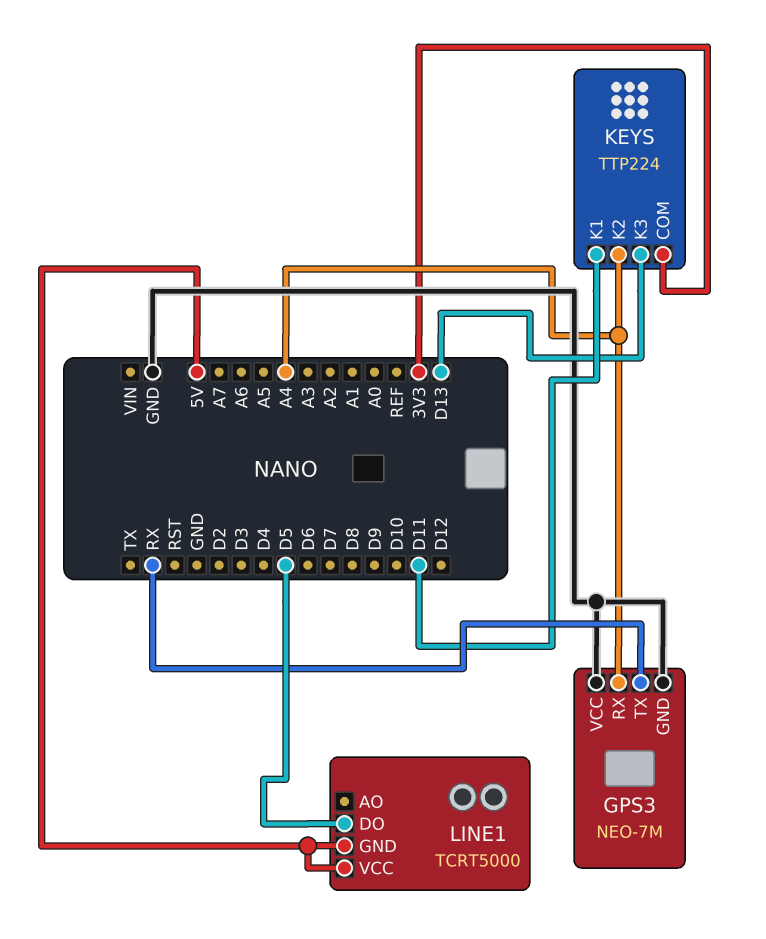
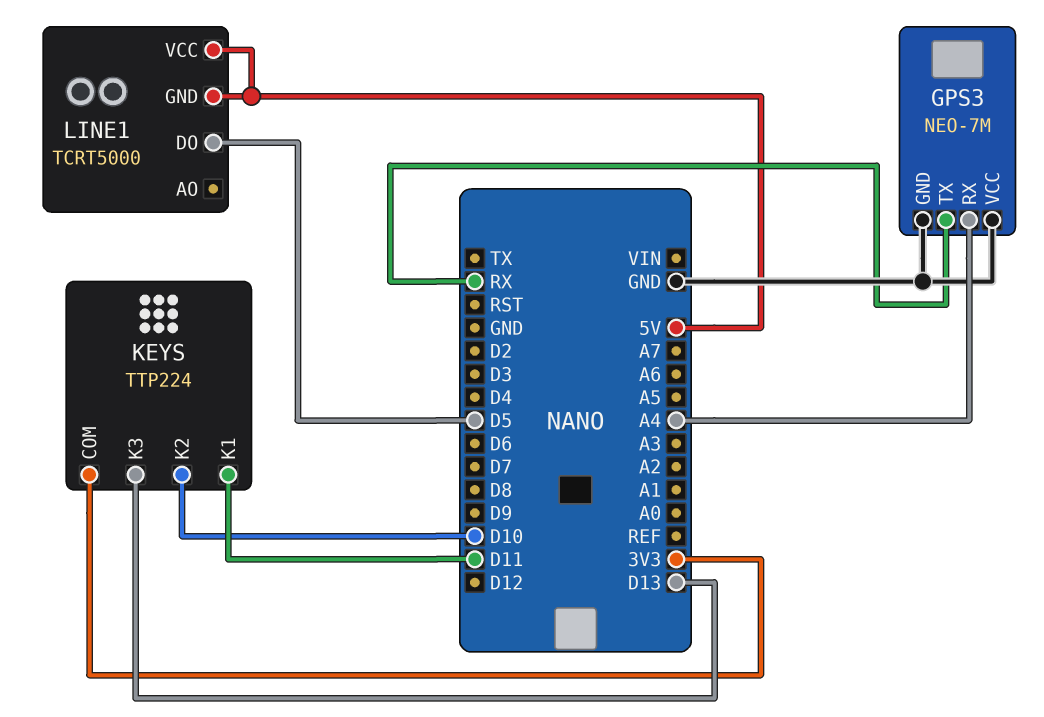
KEYS pin K2: A4 -> D10

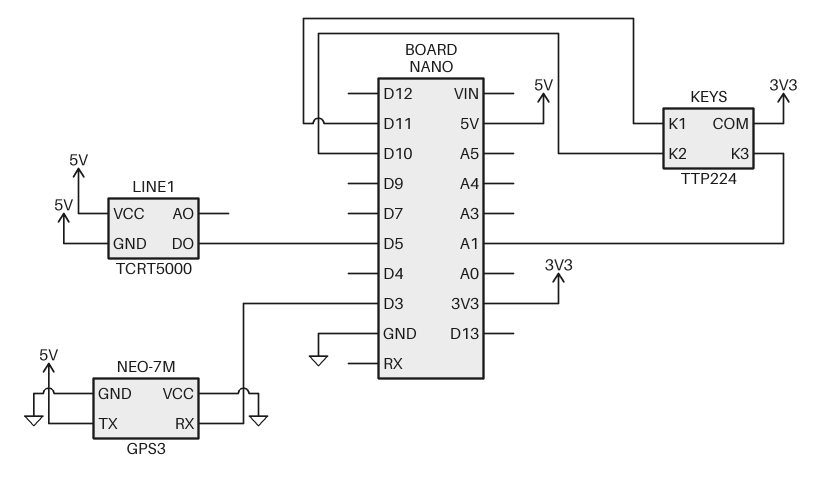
GPS3 pin RX: A4 -> D3
GPS3 pin TX: RX -> 5V
KEYS pin K3: D13 -> A1

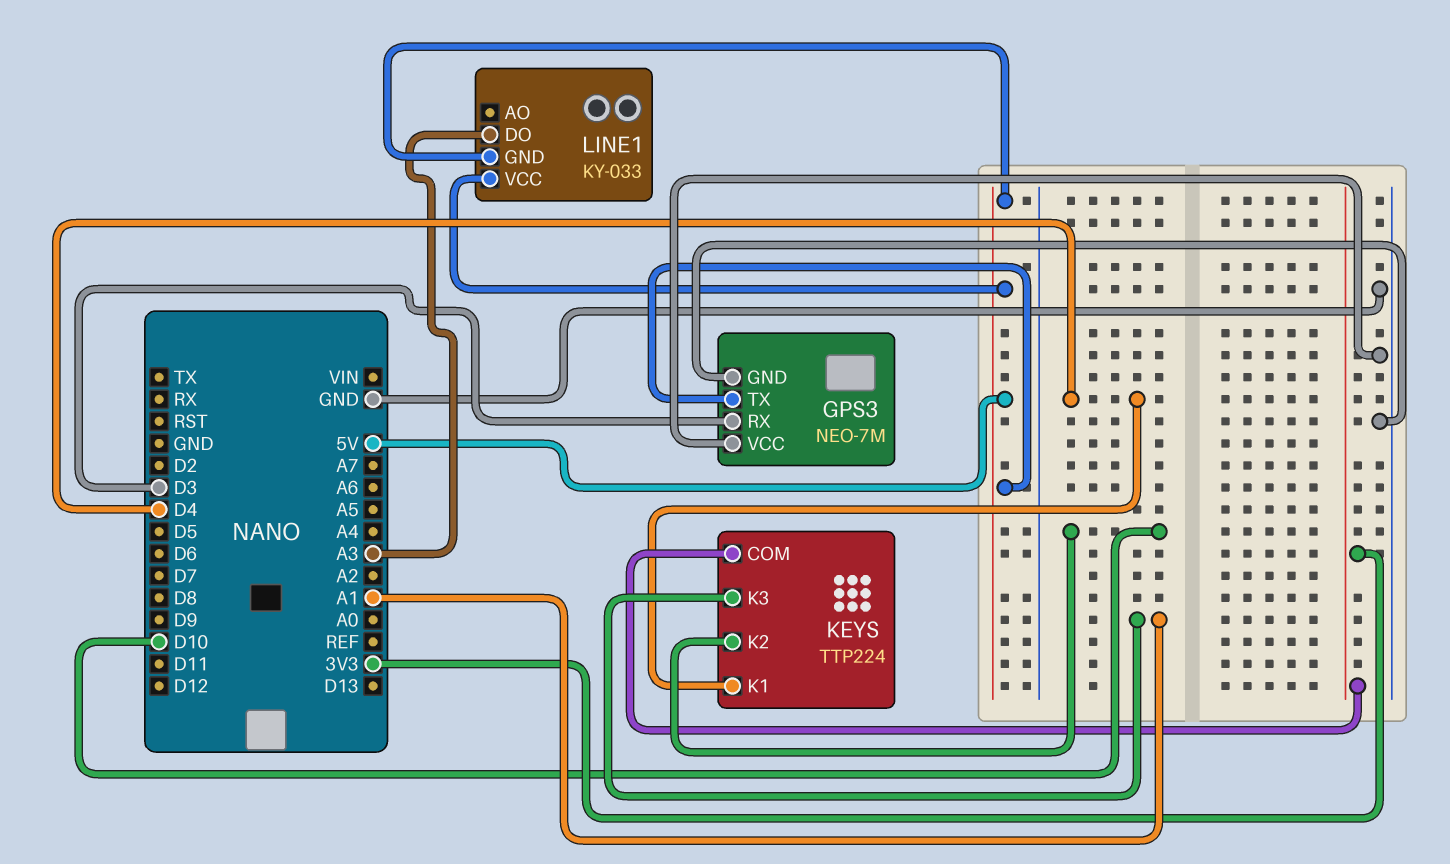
KEYS pin K1: D11 -> D4
LINE1: TCRT5000 -> KY-033
LINE1 pin DO: D5 -> A3

